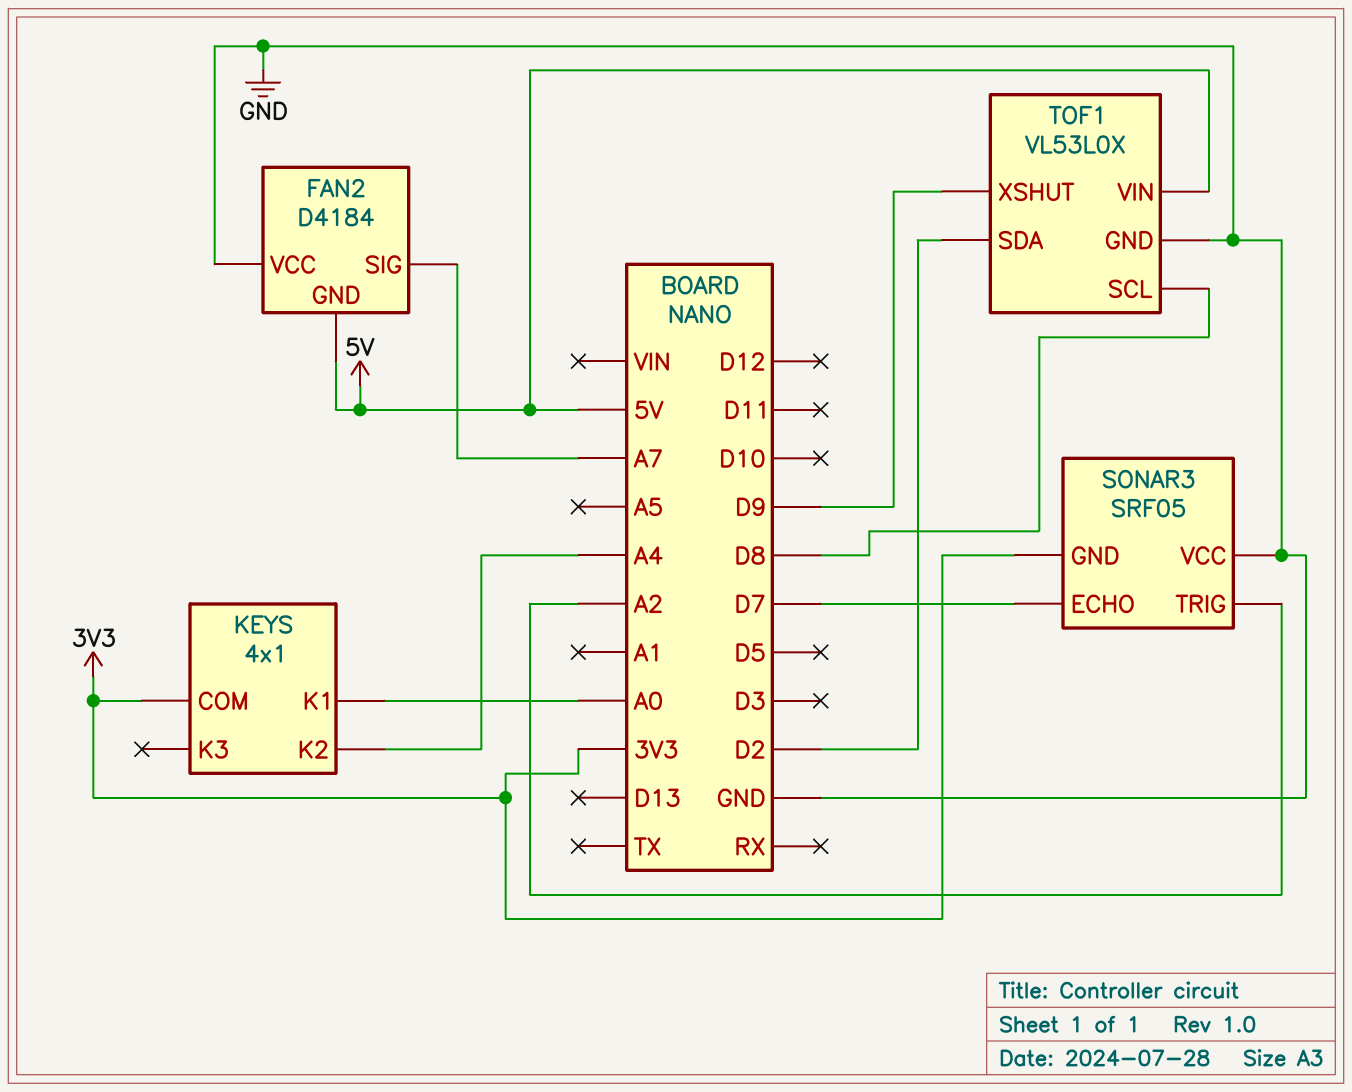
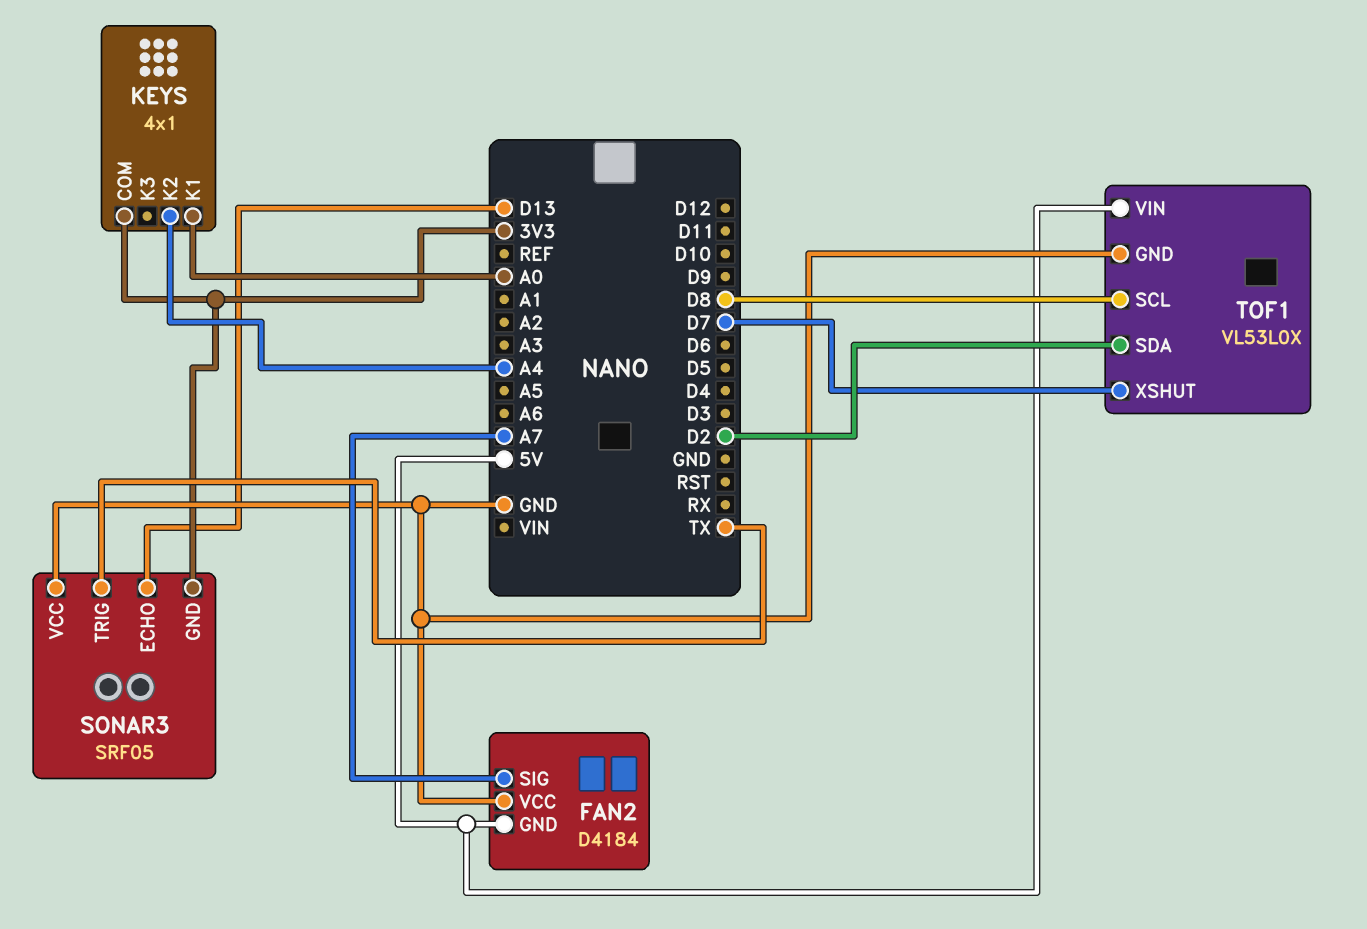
SONAR3 pin ECHO: D7 -> D13
SONAR3 pin TRIG: A2 -> TX
TOF1 pin XSHUT: D9 -> D7

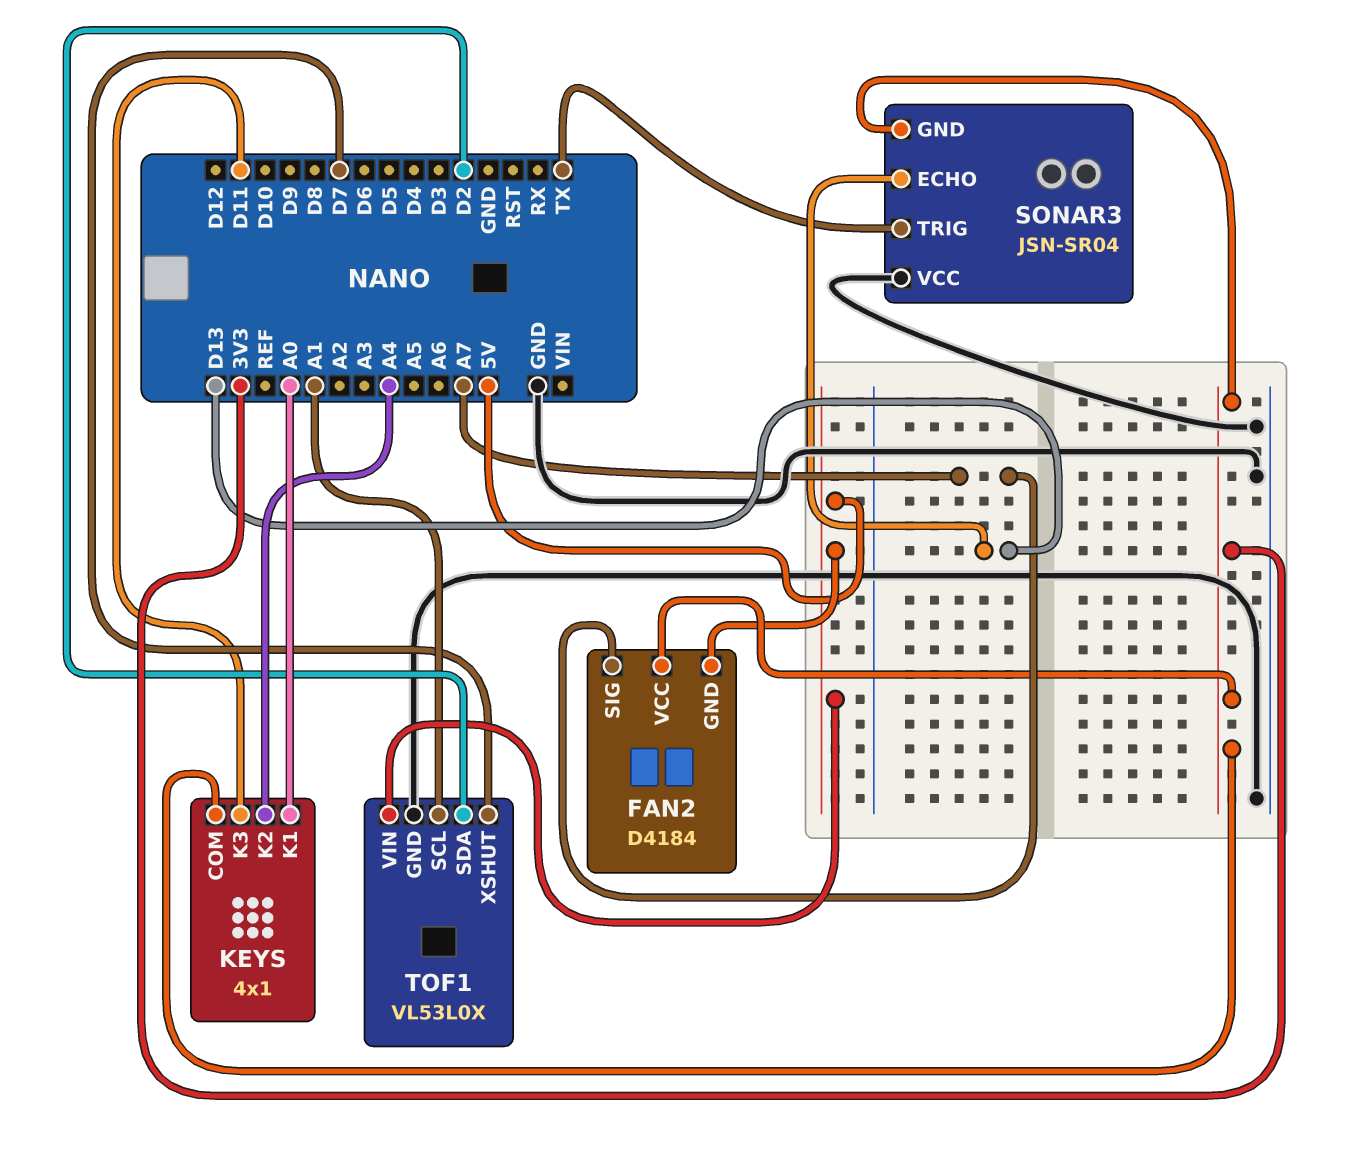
FAN2 pin VCC: GND -> 3V3
KEYS pin K3: none -> D11
SONAR3: SRF05 -> JSN-SR04
TOF1 pin SCL: D8 -> A1

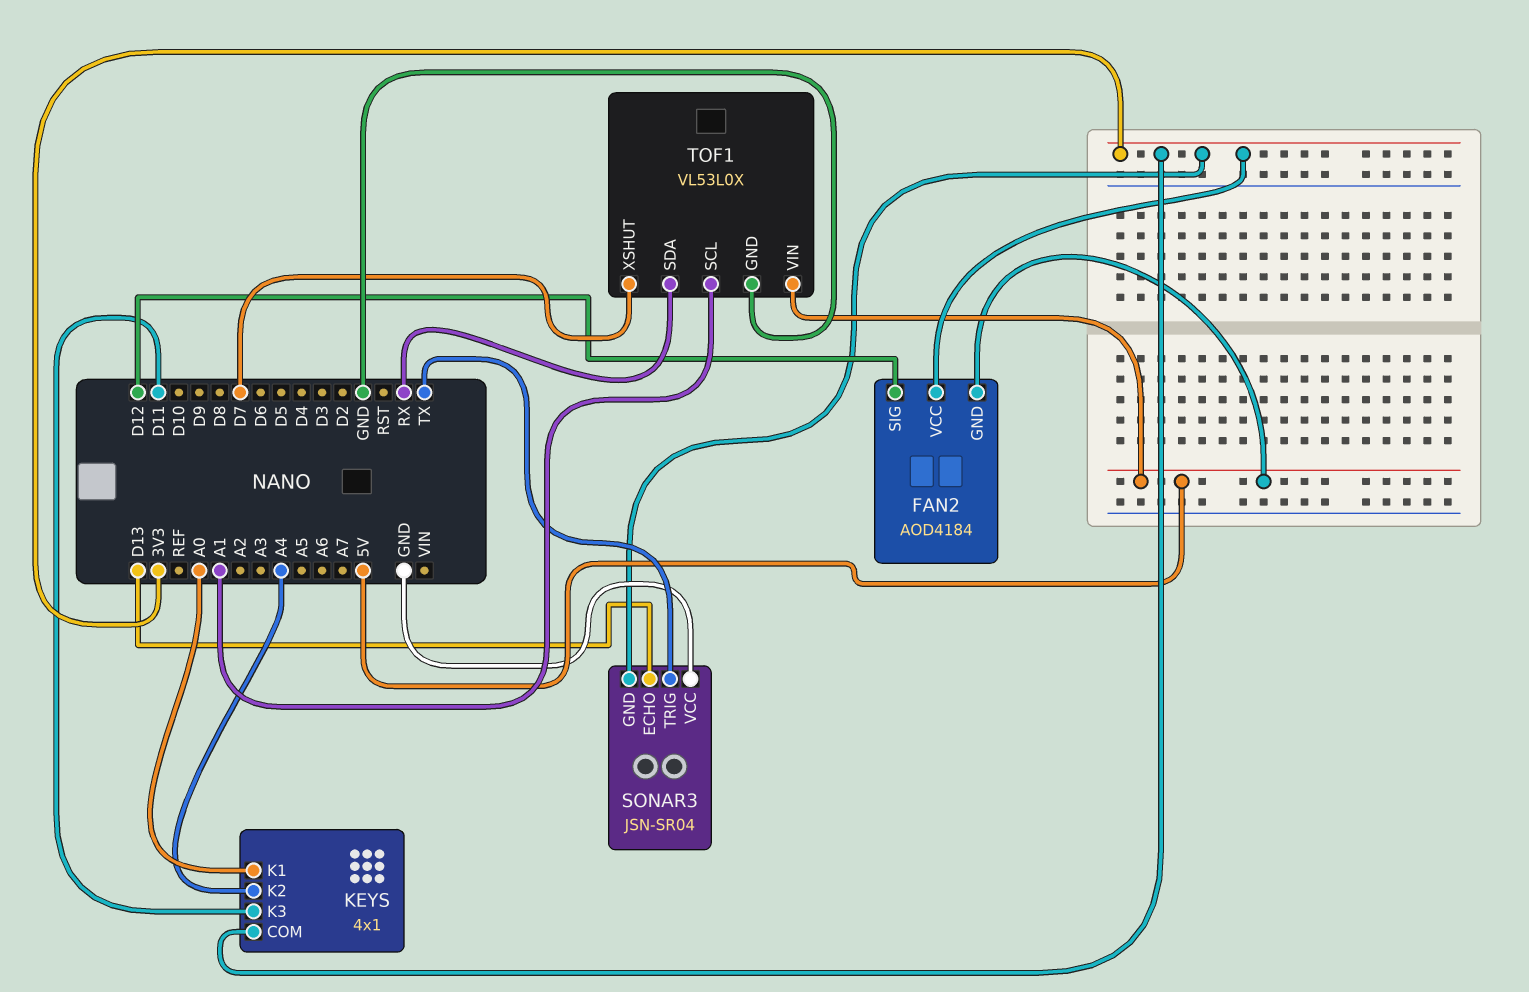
FAN2: D4184 -> AOD4184
FAN2 pin SIG: A7 -> D12
TOF1 pin SDA: D2 -> RX

